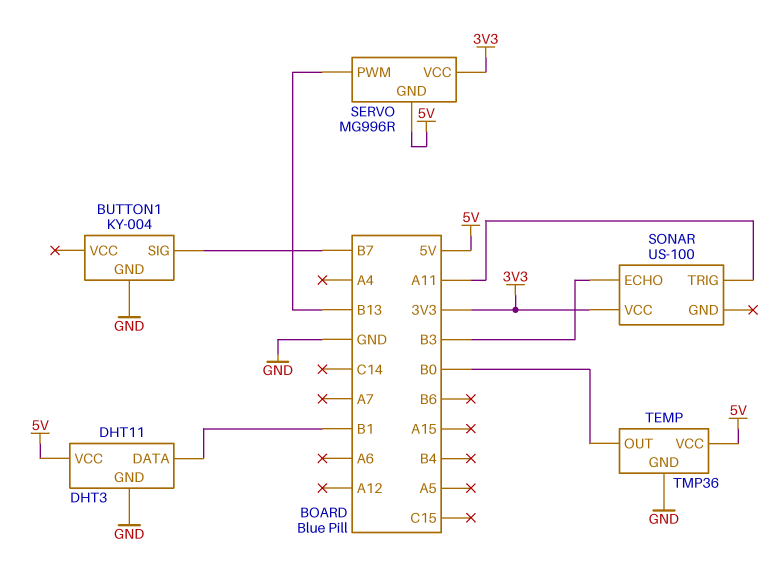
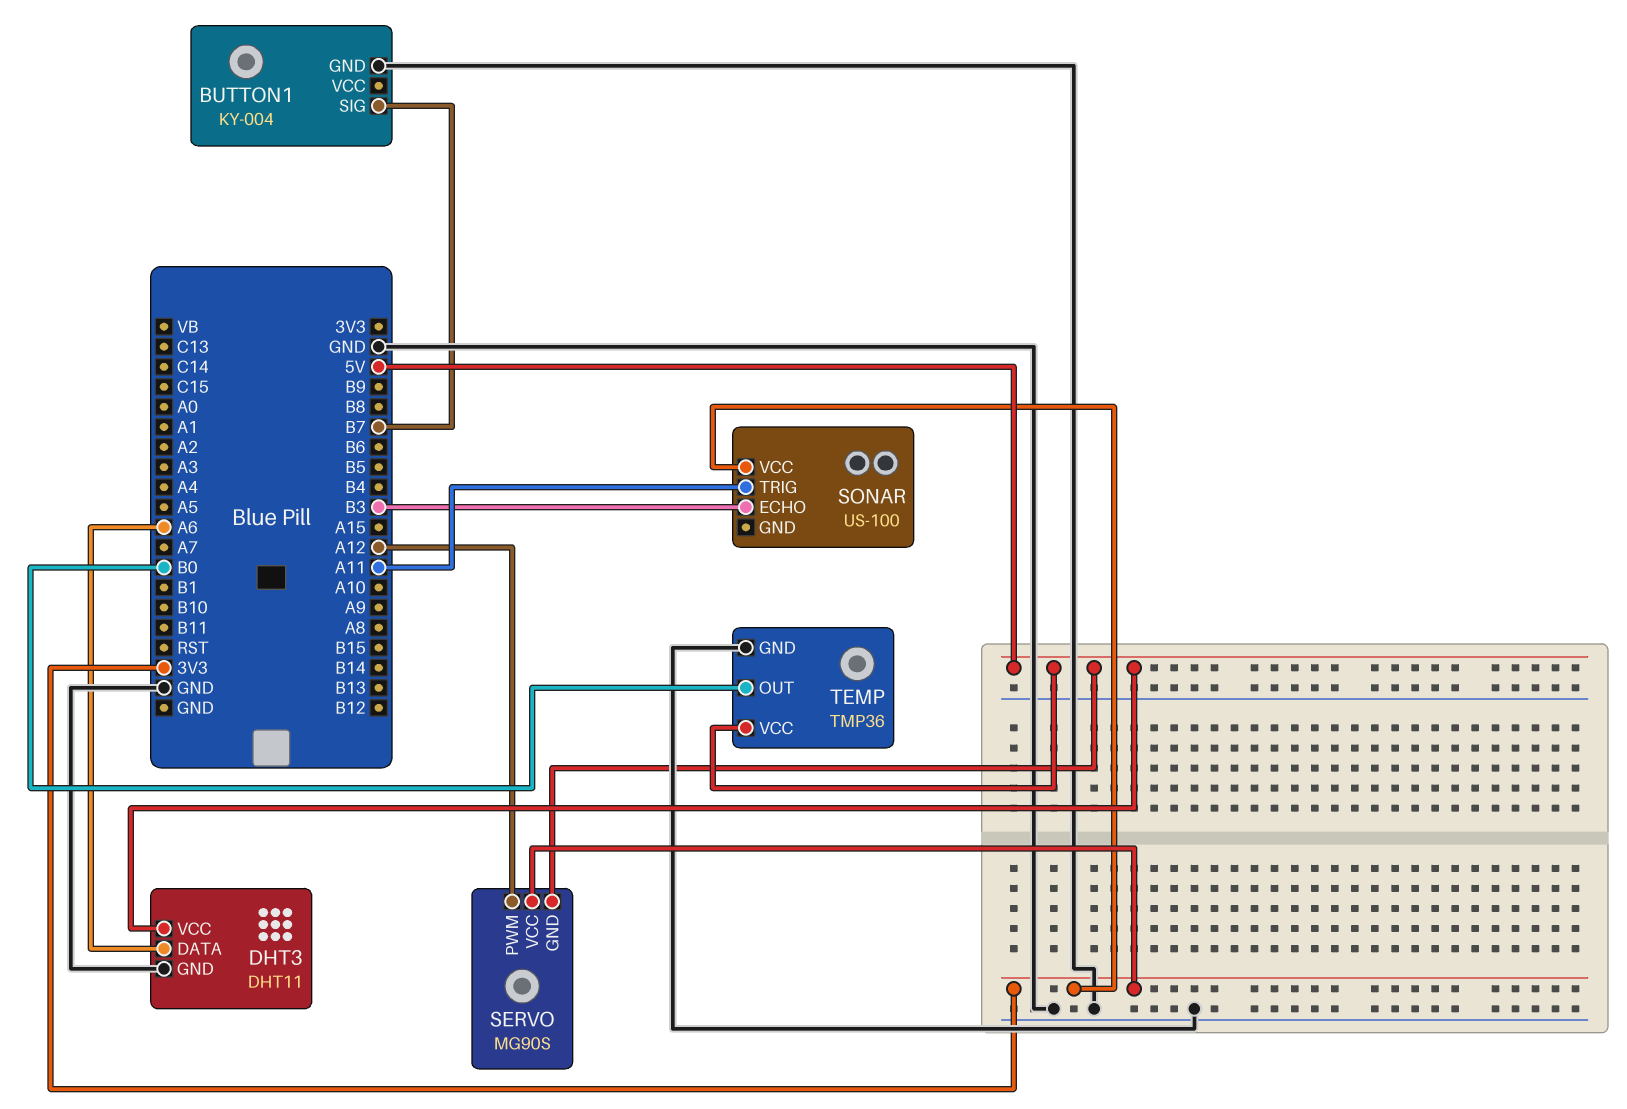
DHT3 pin DATA: B1 -> A6
SERVO: MG996R -> MG90S
SERVO pin PWM: B13 -> A12

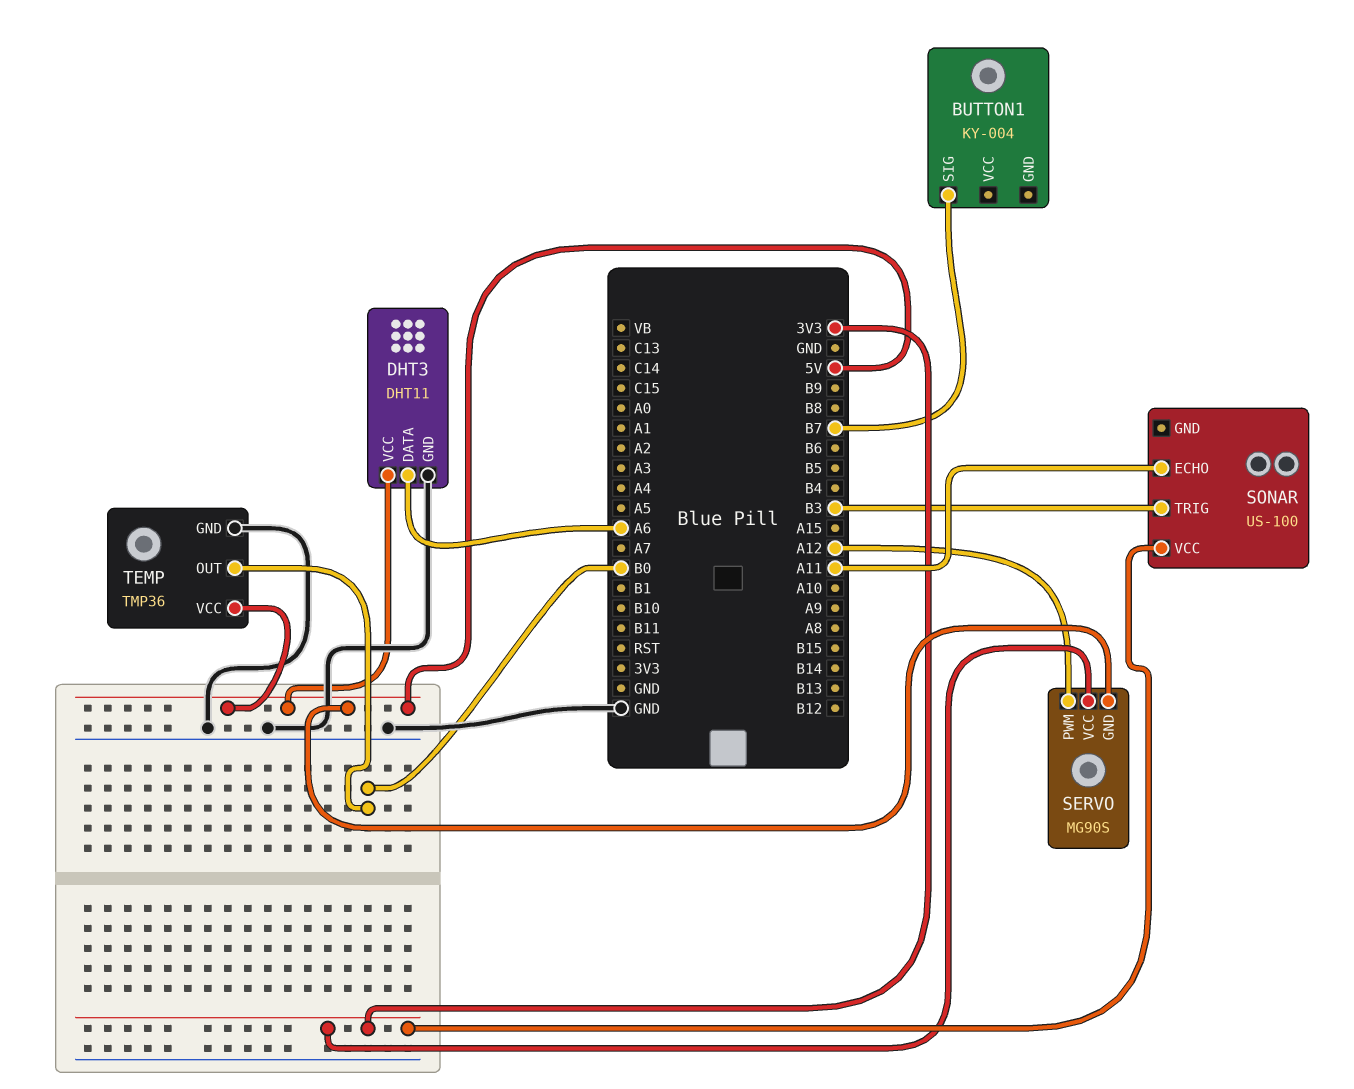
BUTTON1 pin GND: GND -> none
SONAR pin ECHO: B3 -> A11
SONAR pin TRIG: A11 -> B3

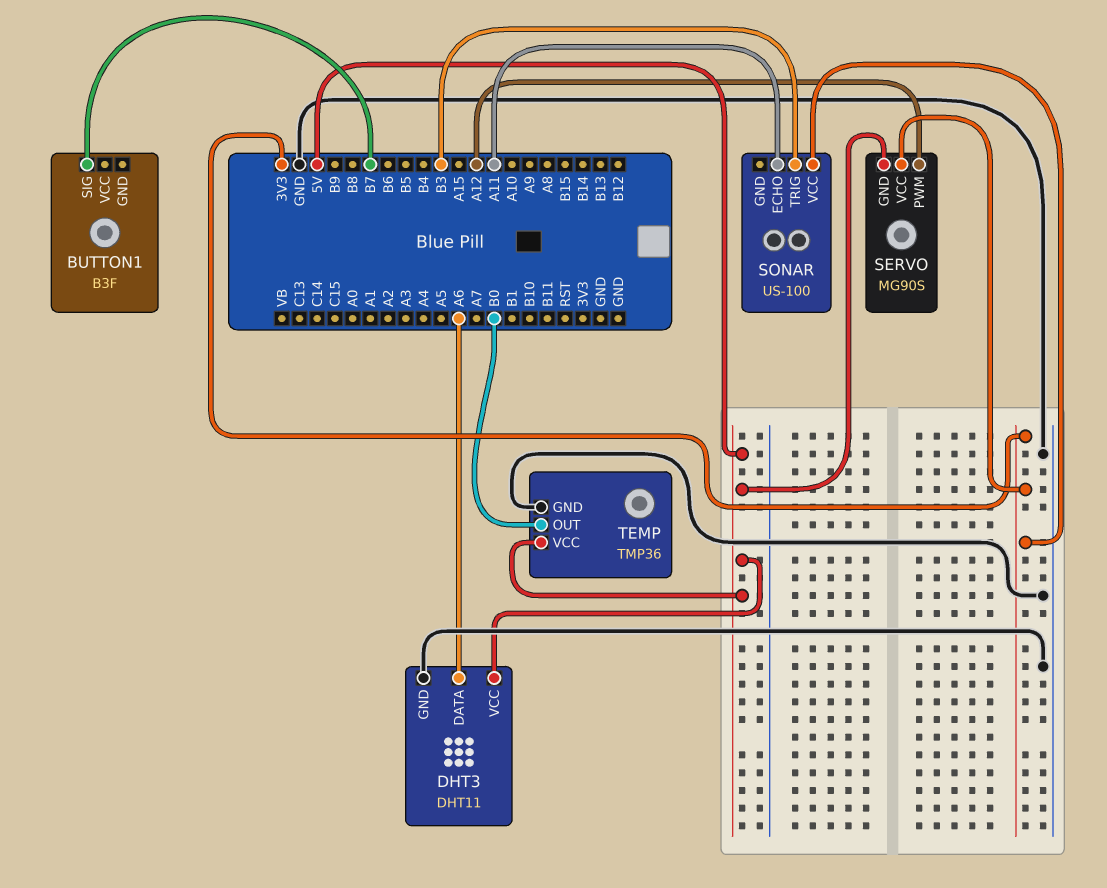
BUTTON1: KY-004 -> B3F

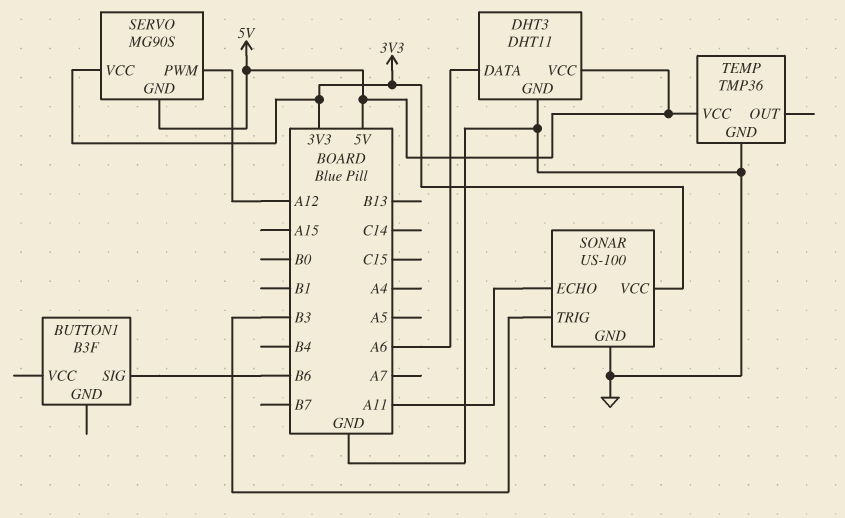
BUTTON1 pin SIG: B7 -> B6
SONAR pin GND: none -> GND
TEMP pin OUT: B0 -> none

